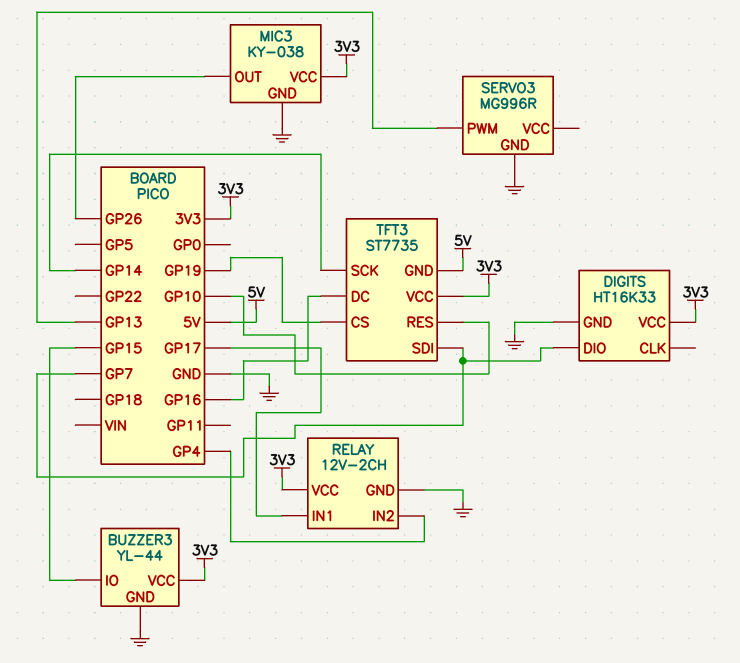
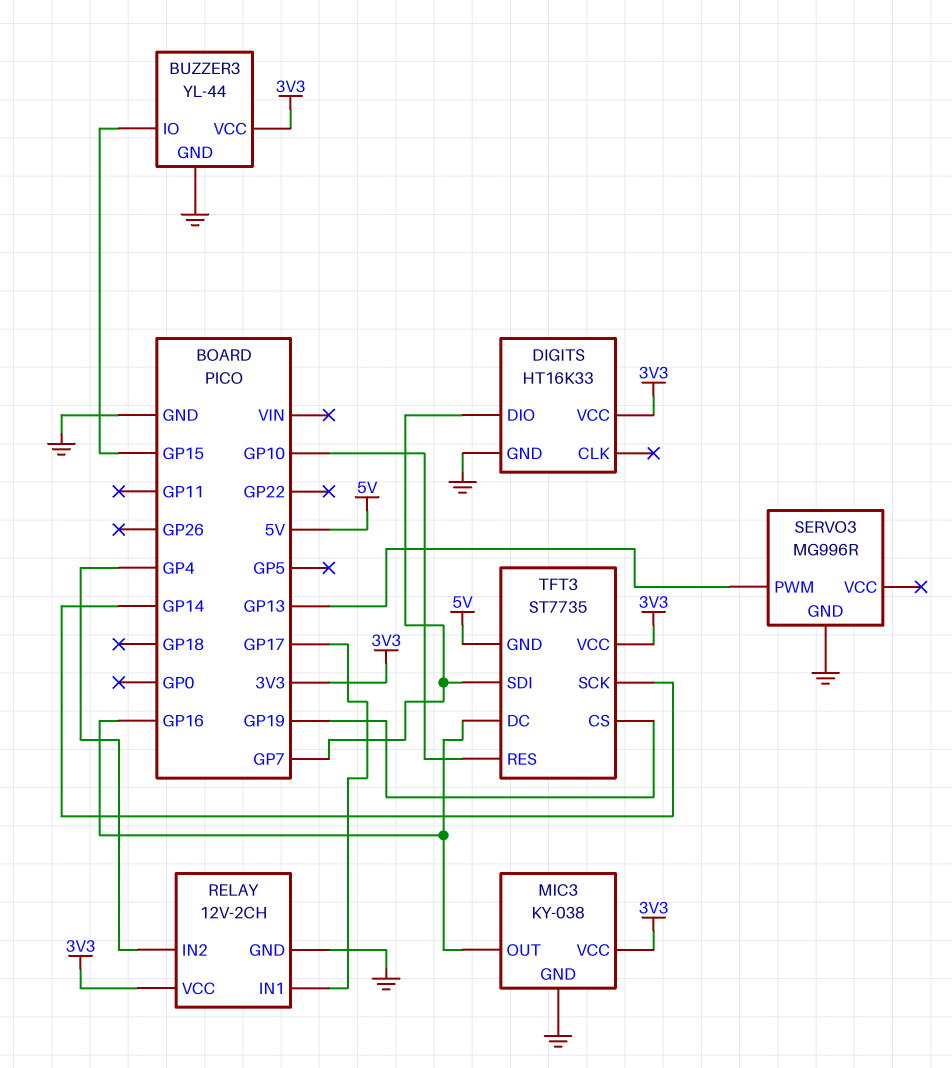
MIC3 pin OUT: GP26 -> GP16

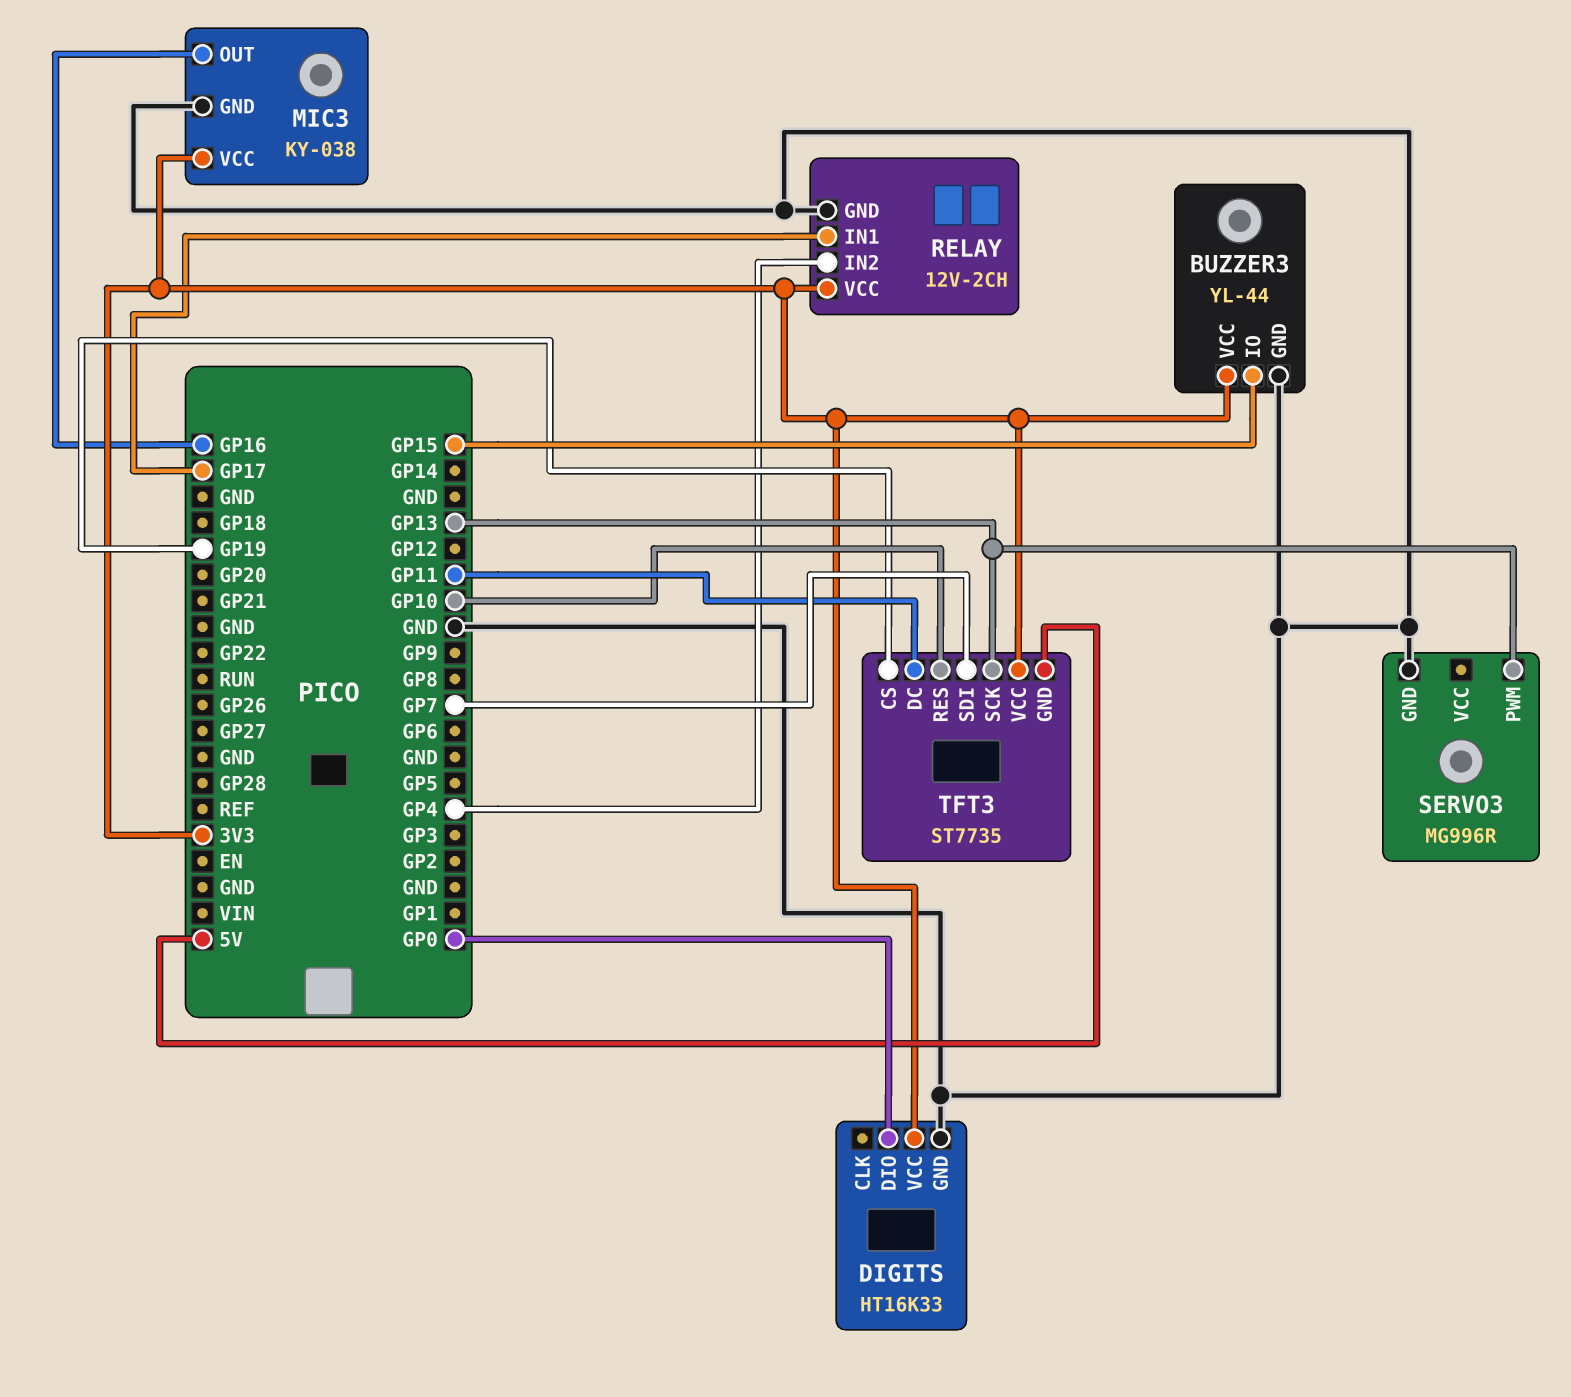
DIGITS pin DIO: GP7 -> GP0
TFT3 pin DC: GP16 -> GP11
TFT3 pin SCK: GP14 -> GP13

